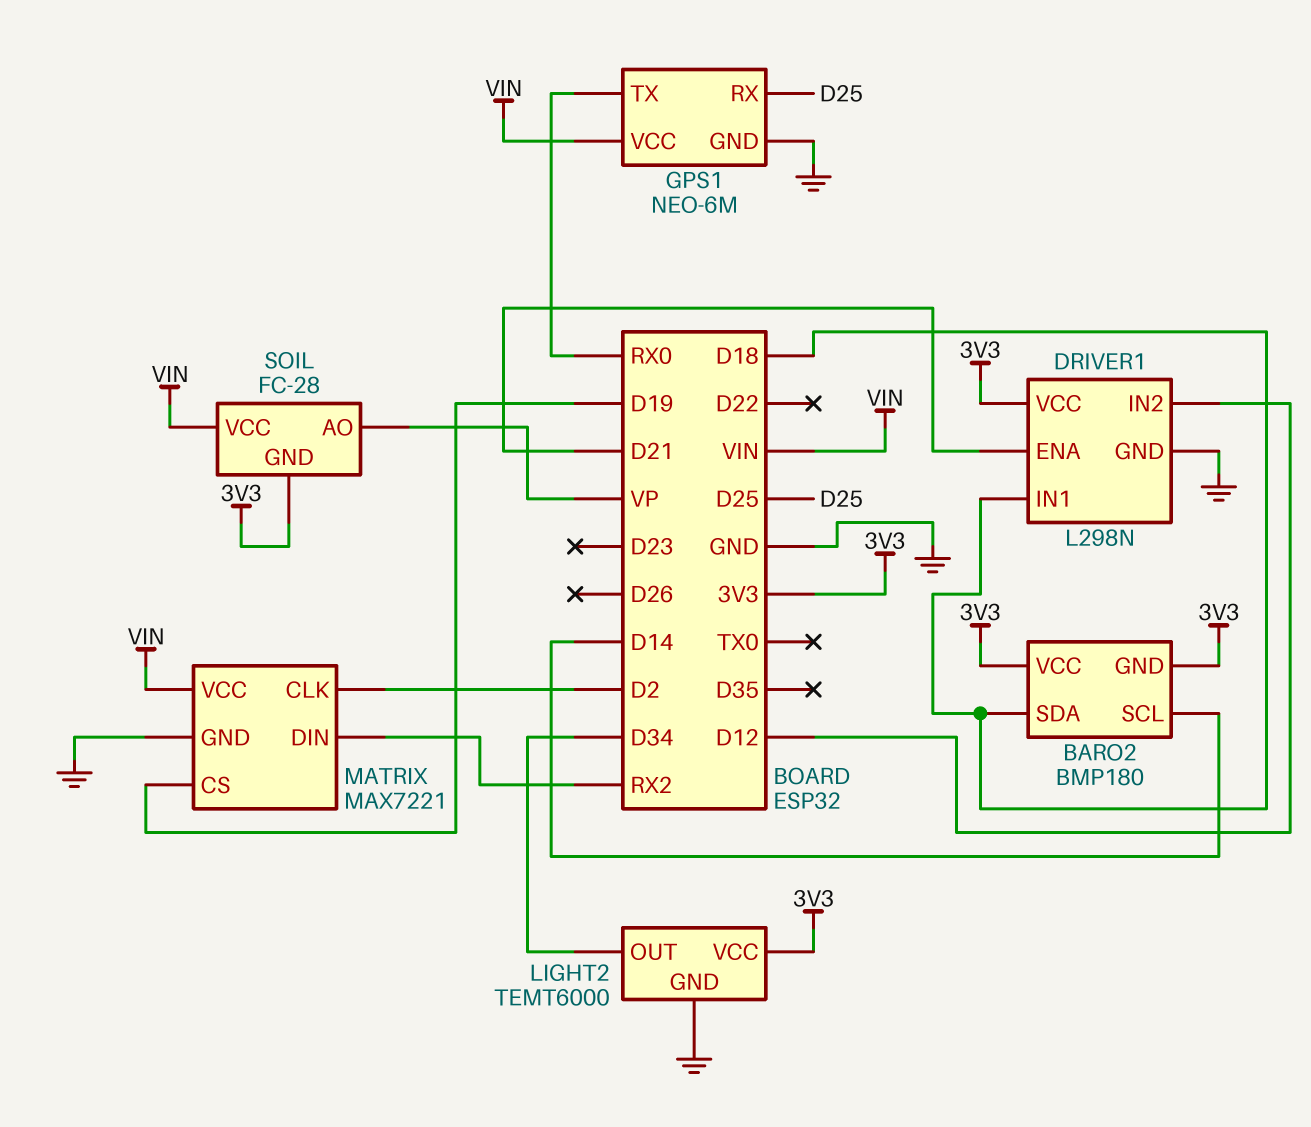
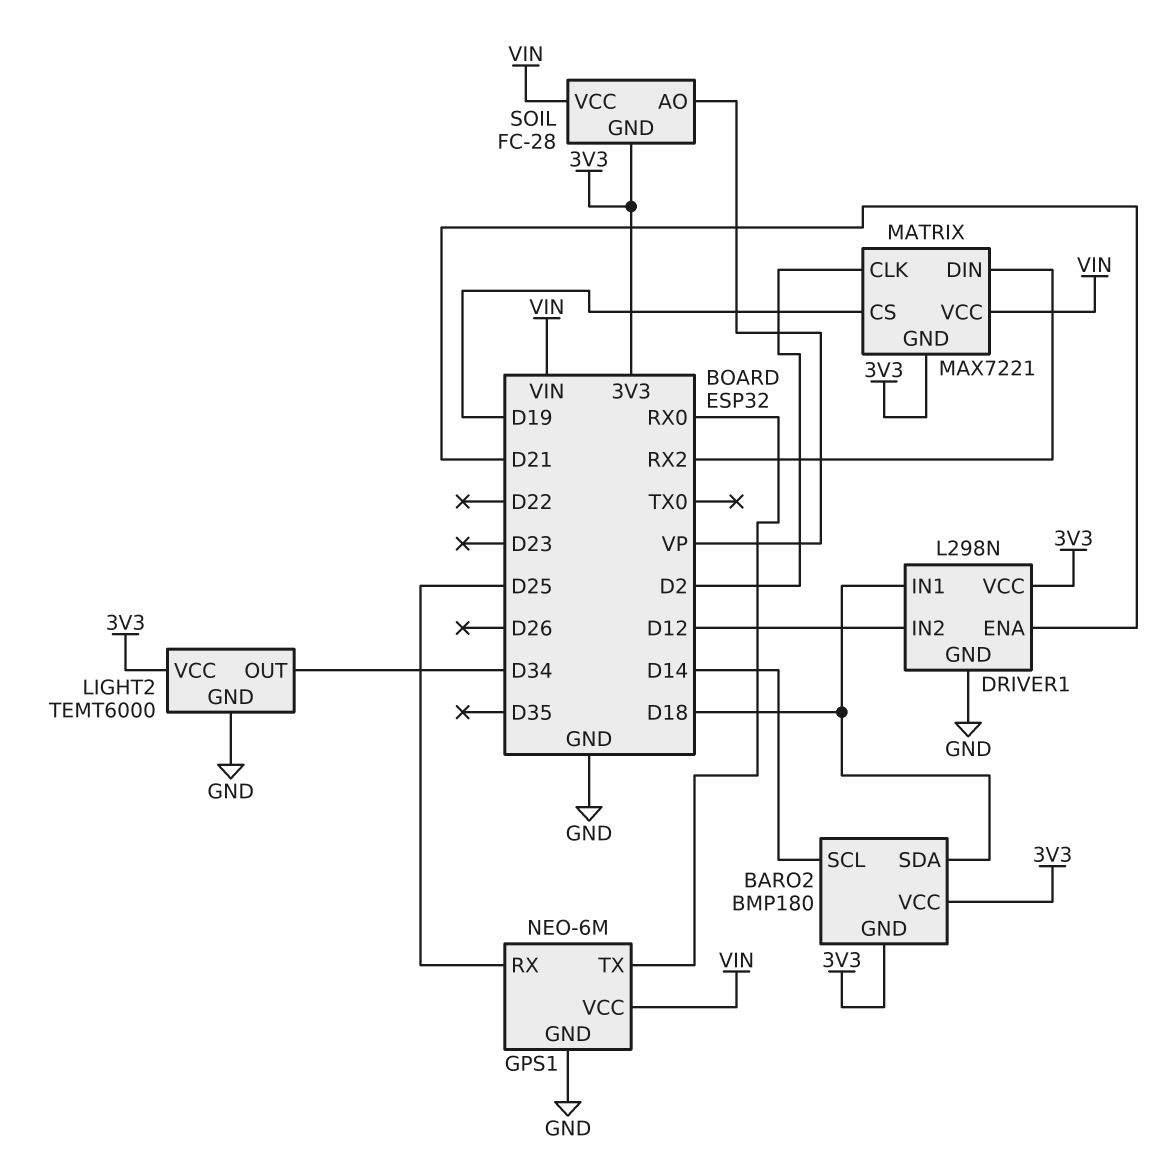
MATRIX pin GND: GND -> 3V3

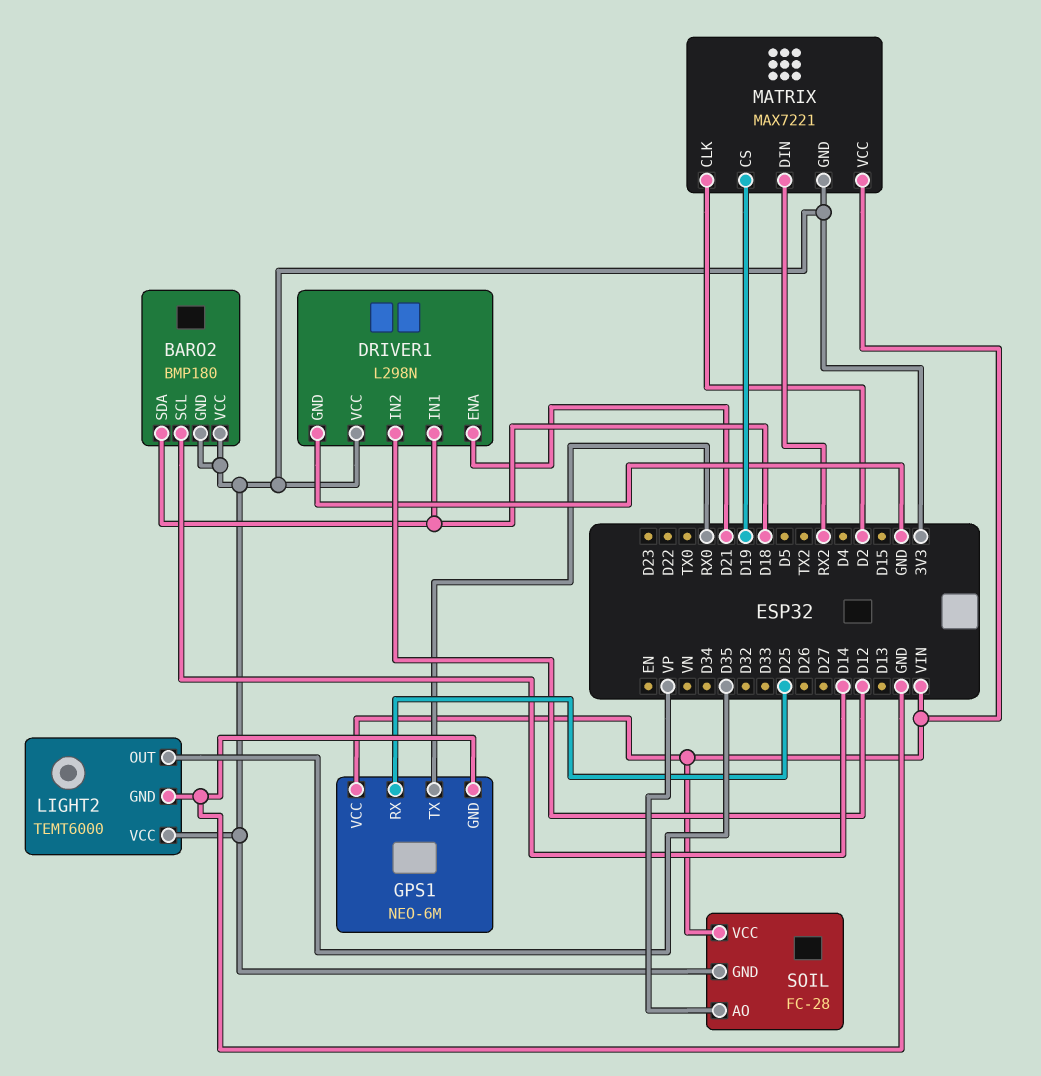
LIGHT2 pin OUT: D34 -> D35

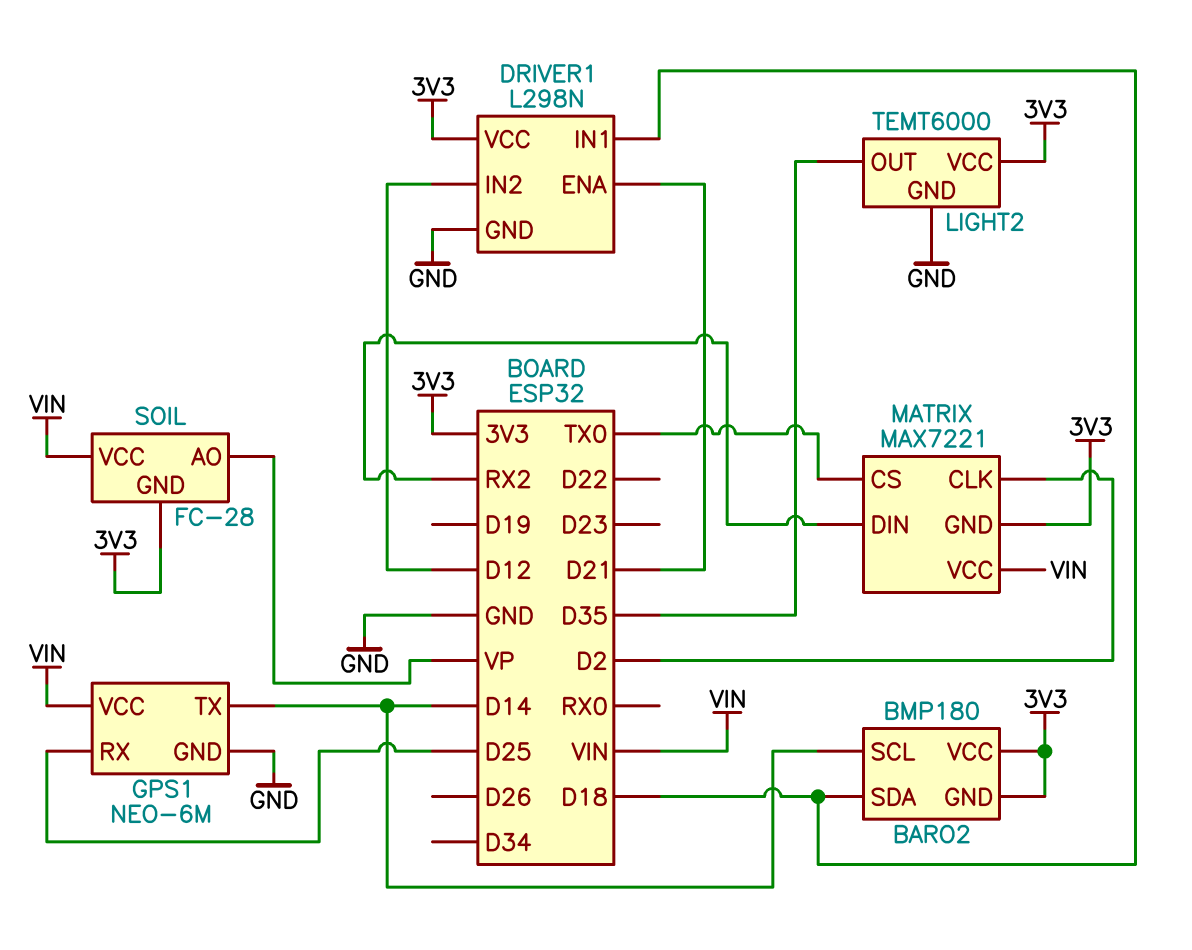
GPS1 pin TX: RX0 -> D14
MATRIX pin CS: D19 -> TX0

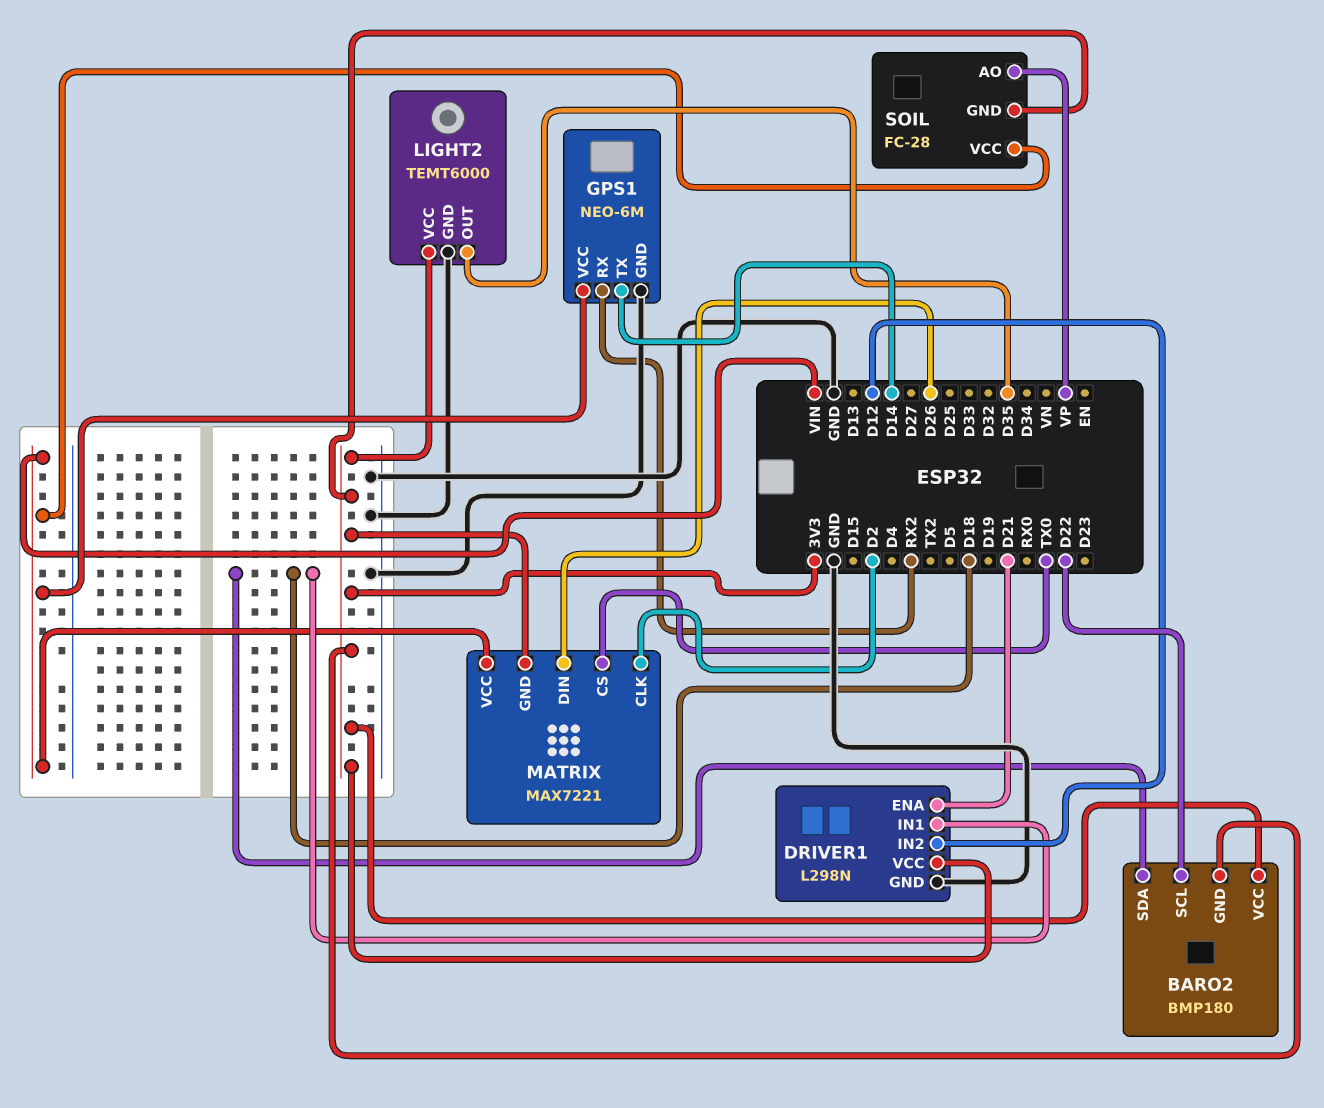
BARO2 pin SCL: D14 -> D22
GPS1 pin RX: D25 -> RX2
MATRIX pin DIN: RX2 -> D26

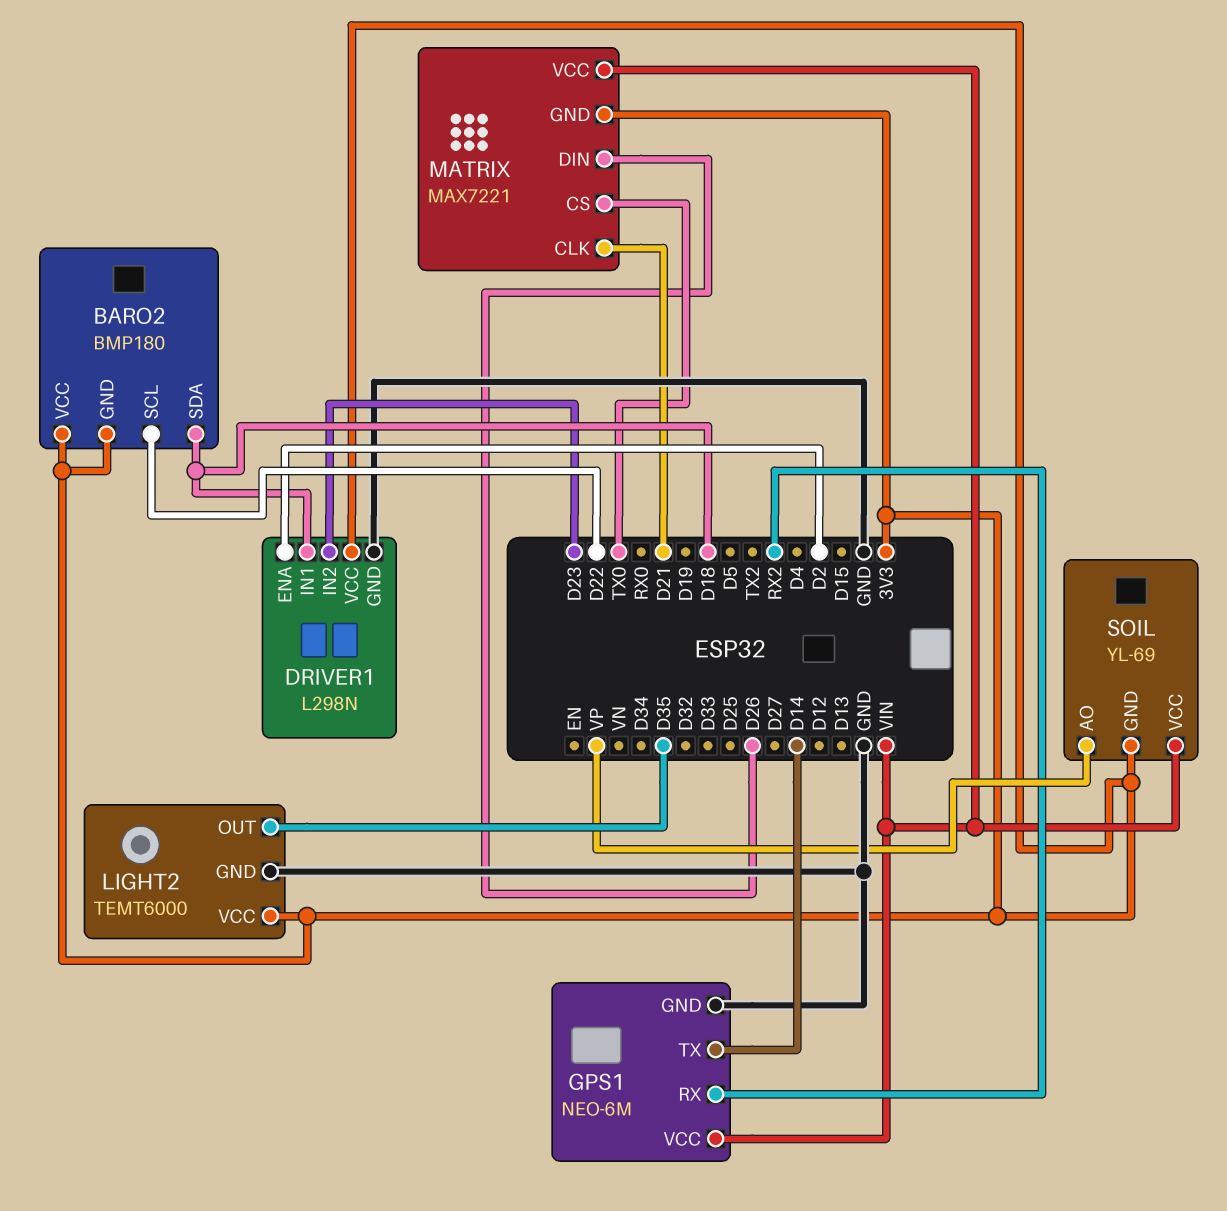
DRIVER1 pin ENA: D21 -> D2
DRIVER1 pin IN2: D12 -> D23
MATRIX pin CLK: D2 -> D21
SOIL: FC-28 -> YL-69

